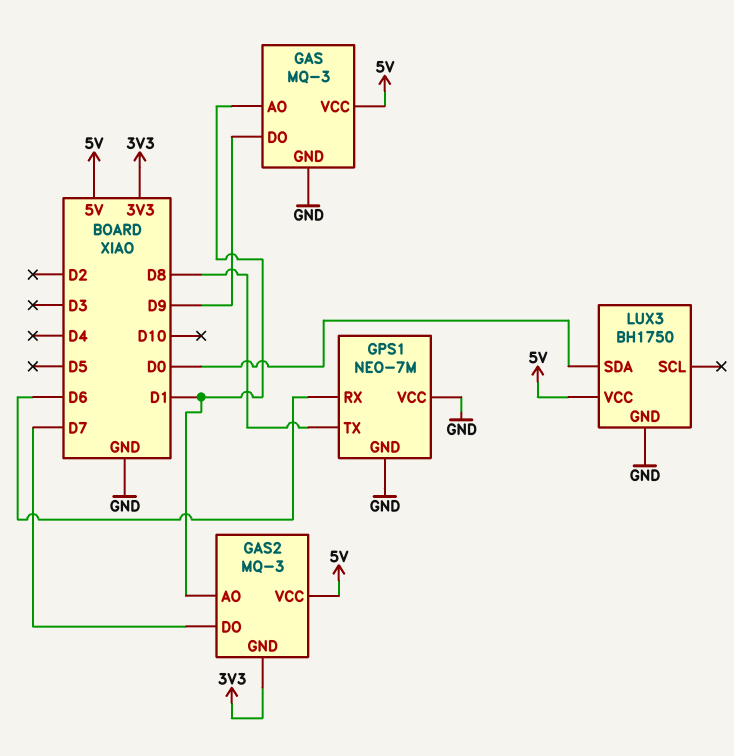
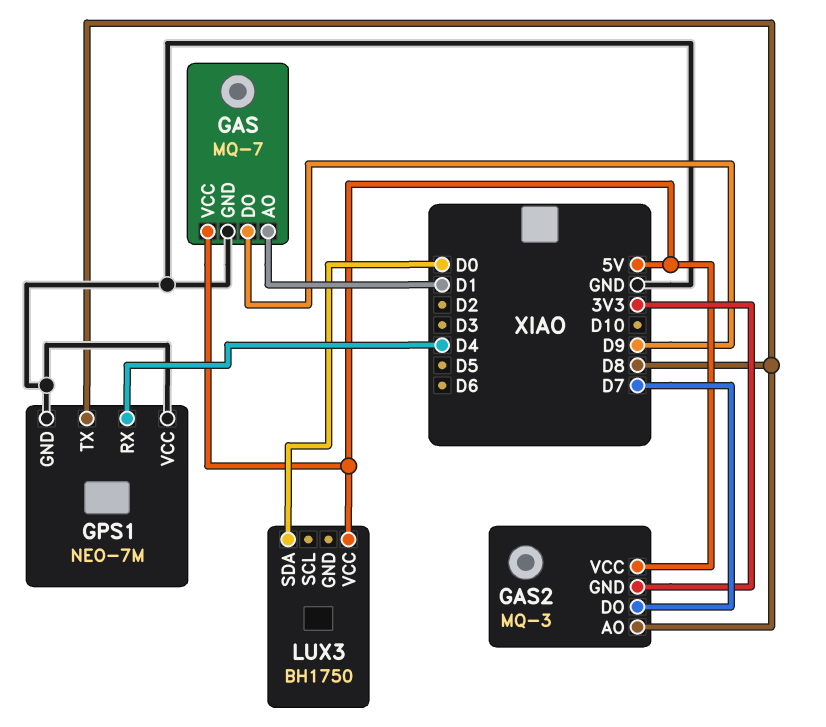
GAS: MQ-3 -> MQ-7
GAS2 pin AO: D1 -> D8
GPS1 pin RX: D6 -> D4
LUX3 pin GND: GND -> none

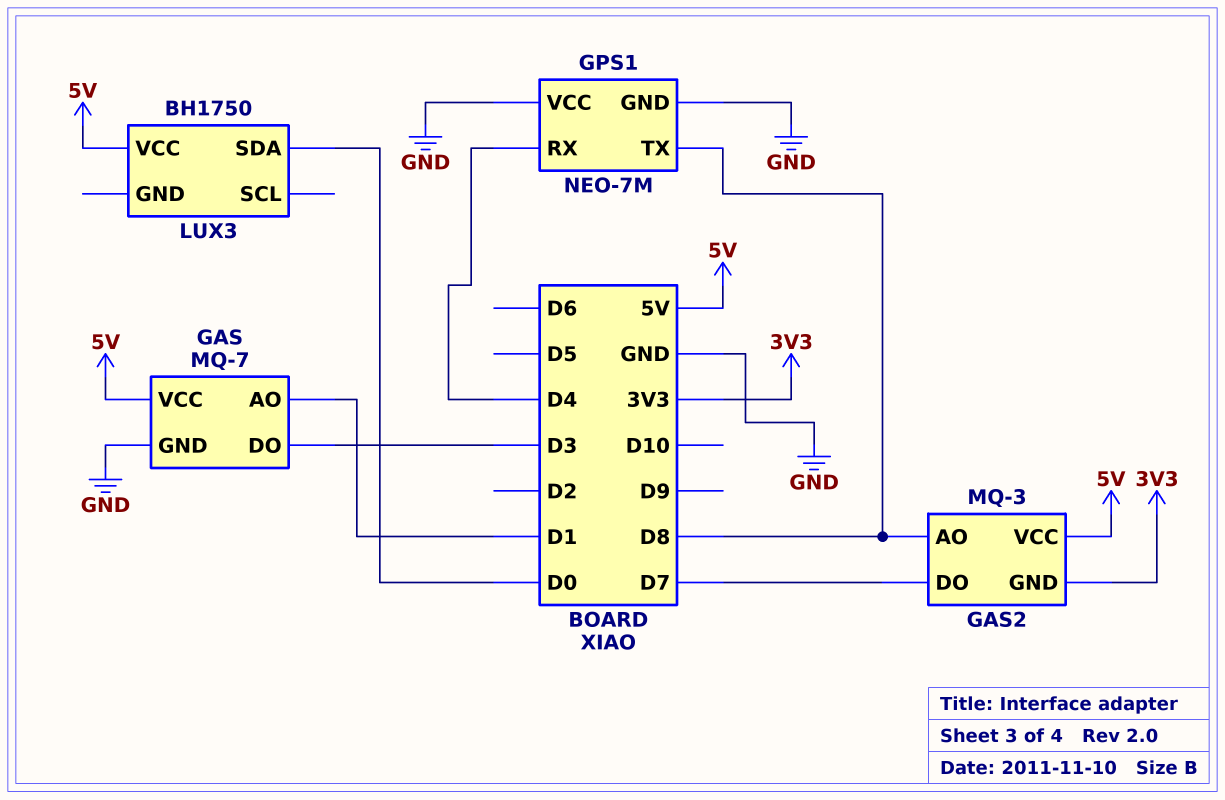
GAS pin DO: D9 -> D3

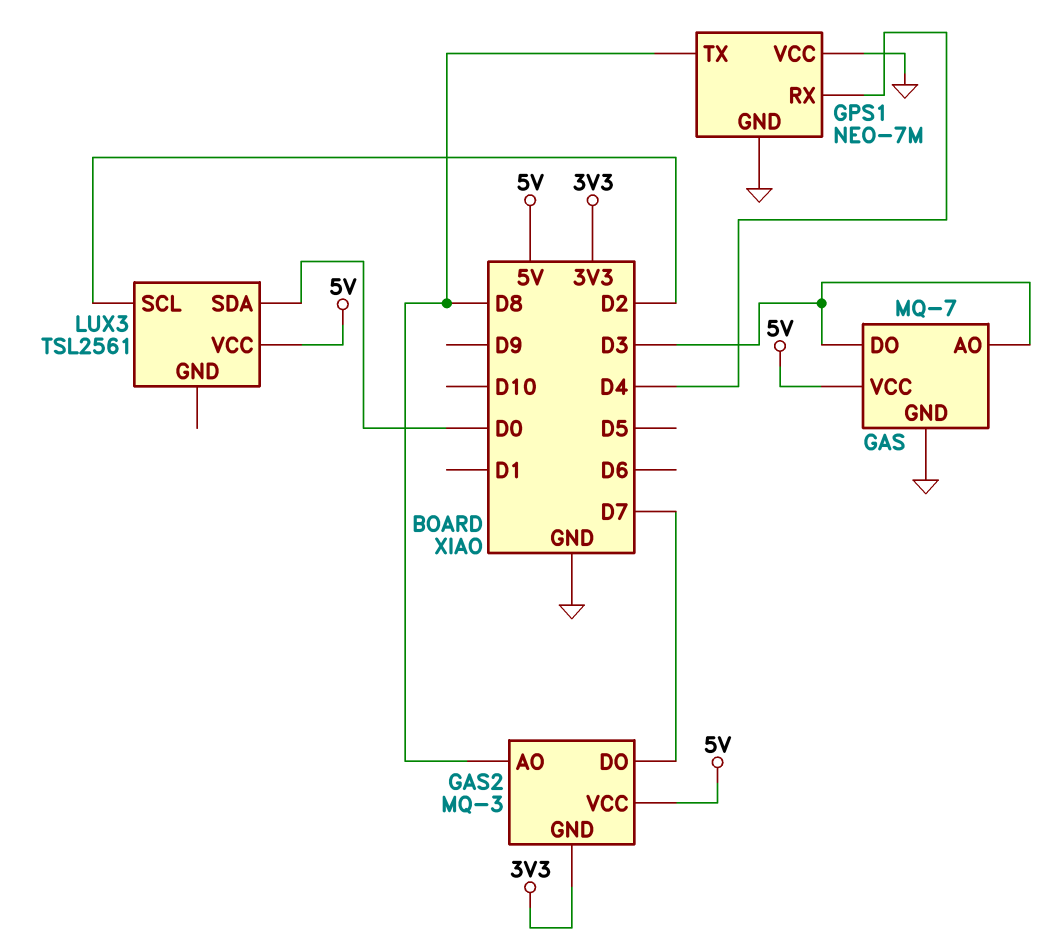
GAS pin AO: D1 -> D3
LUX3: BH1750 -> TSL2561
LUX3 pin SCL: none -> D2

